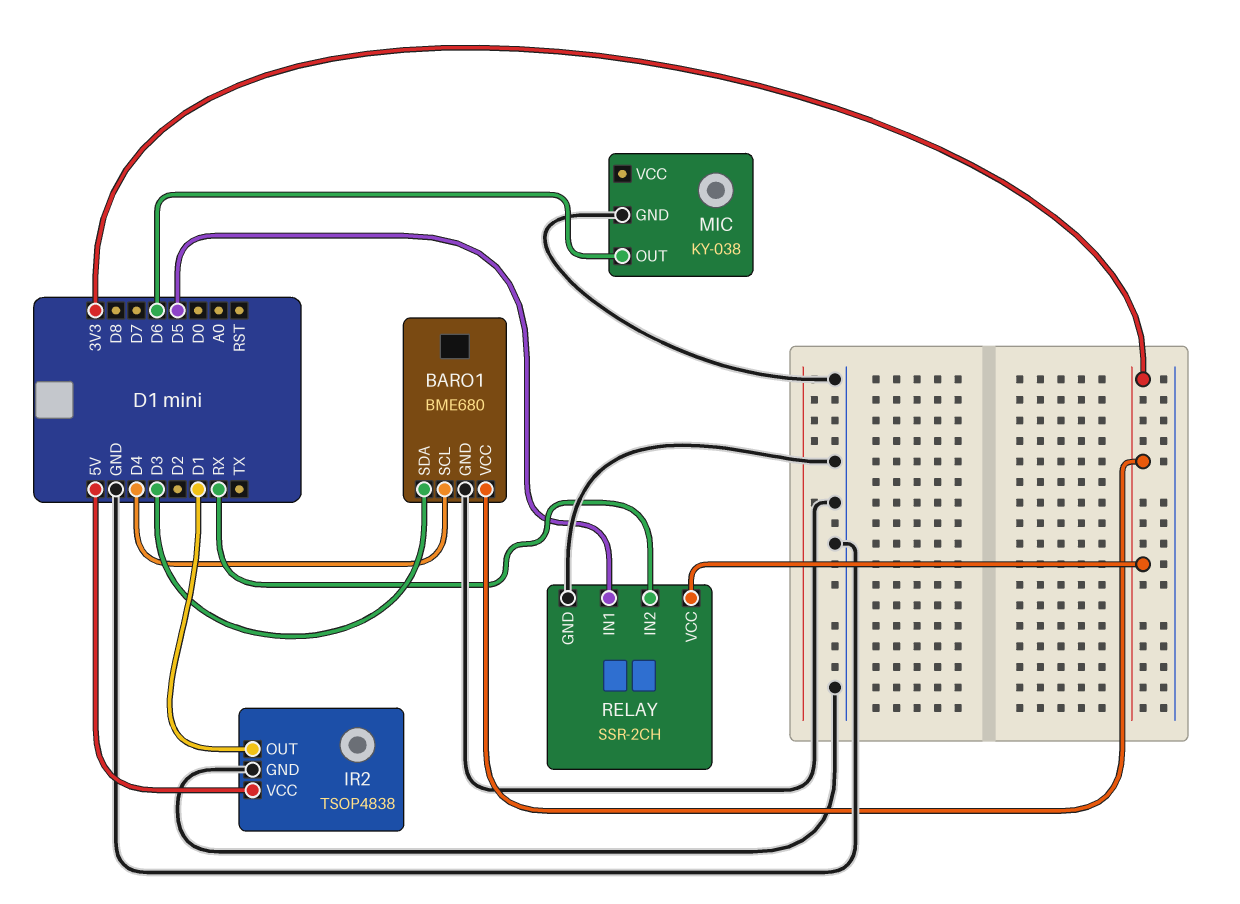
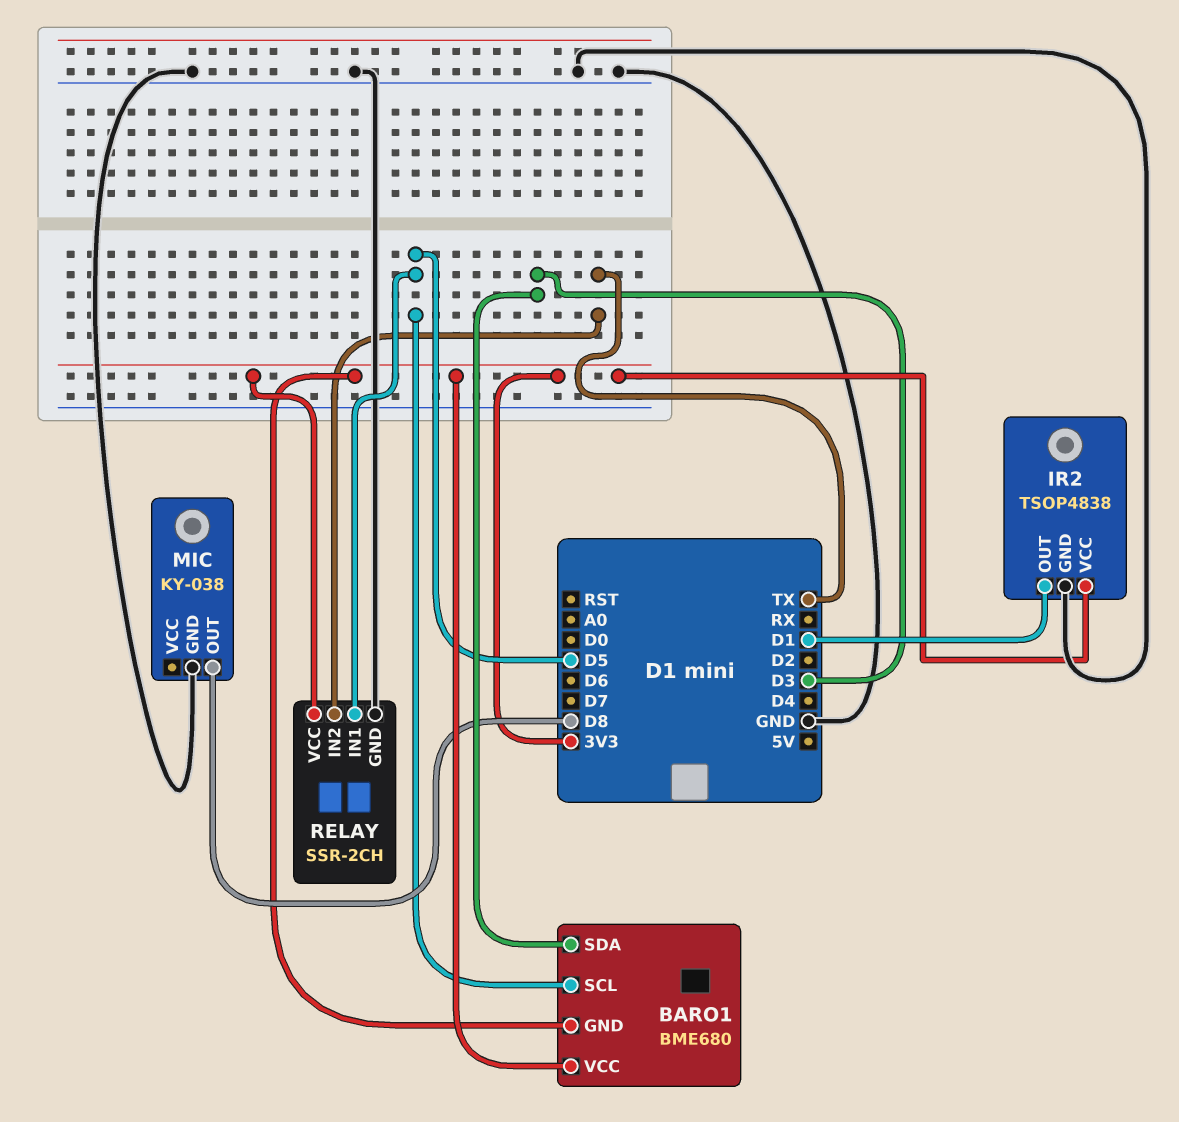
BARO1 pin GND: GND -> 3V3
BARO1 pin SCL: D4 -> D5
IR2 pin VCC: 5V -> 3V3
MIC pin OUT: D6 -> D8
RELAY pin IN2: RX -> TX

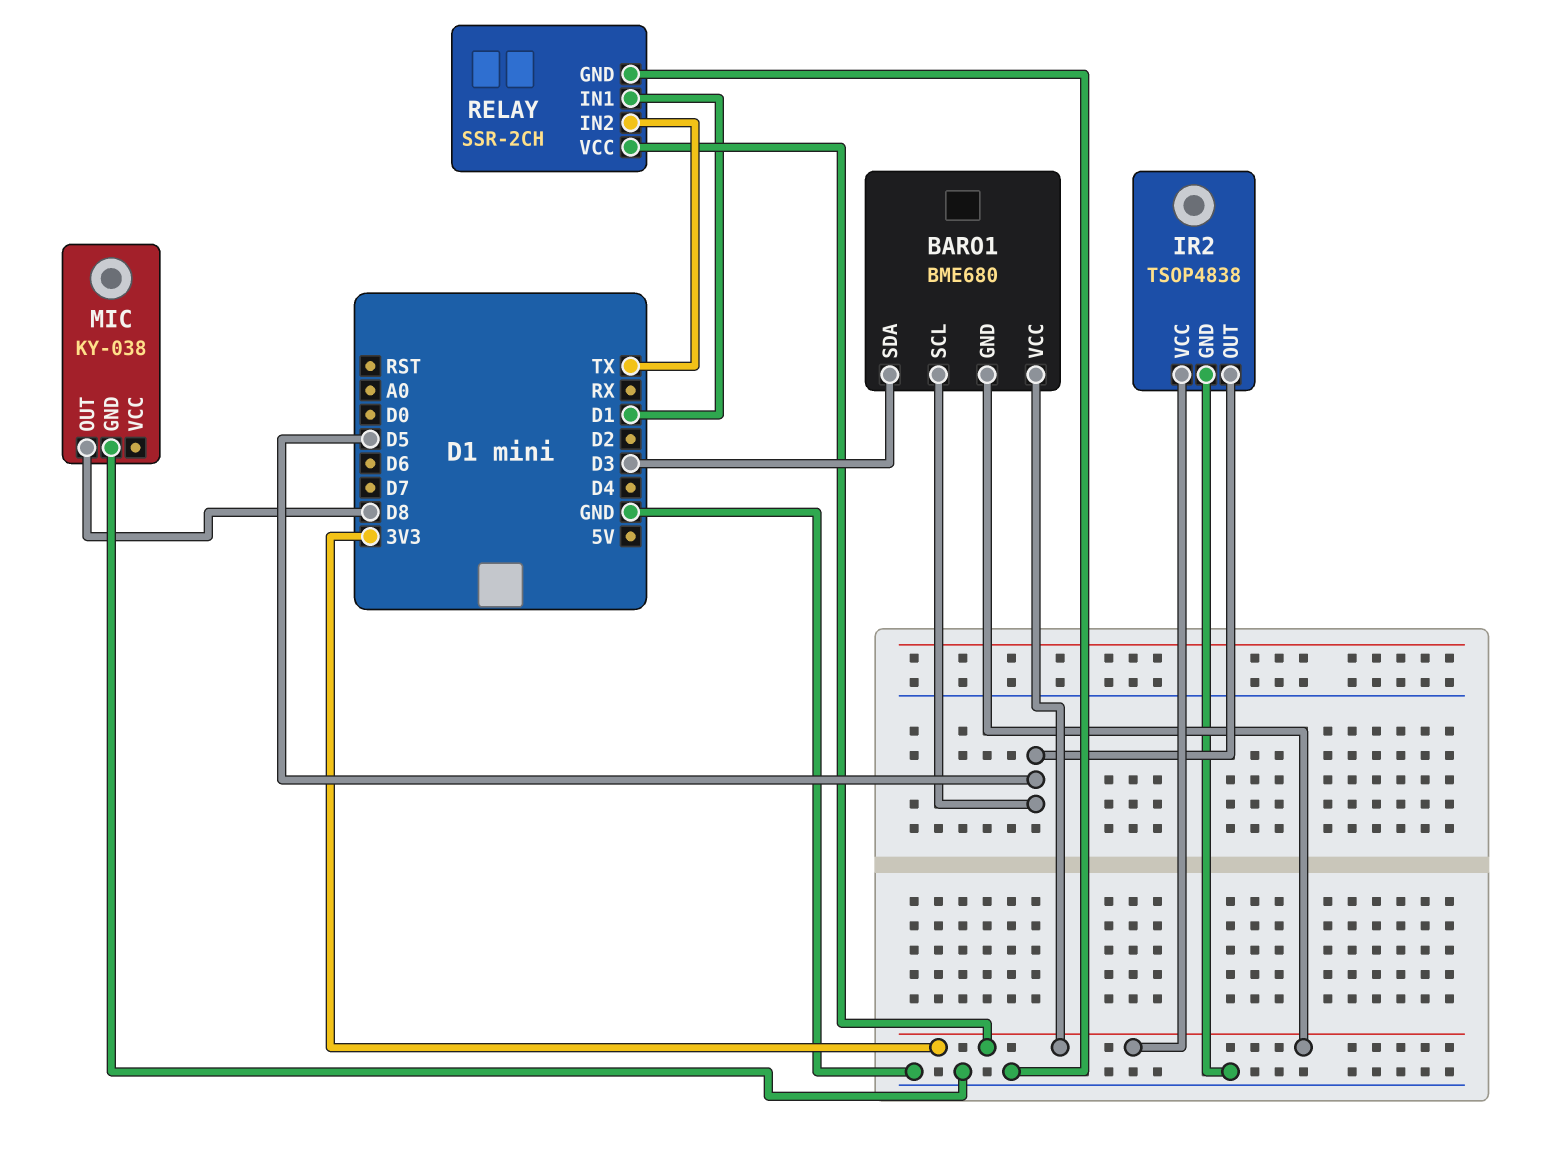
IR2 pin OUT: D1 -> D5
RELAY pin IN1: D5 -> D1

